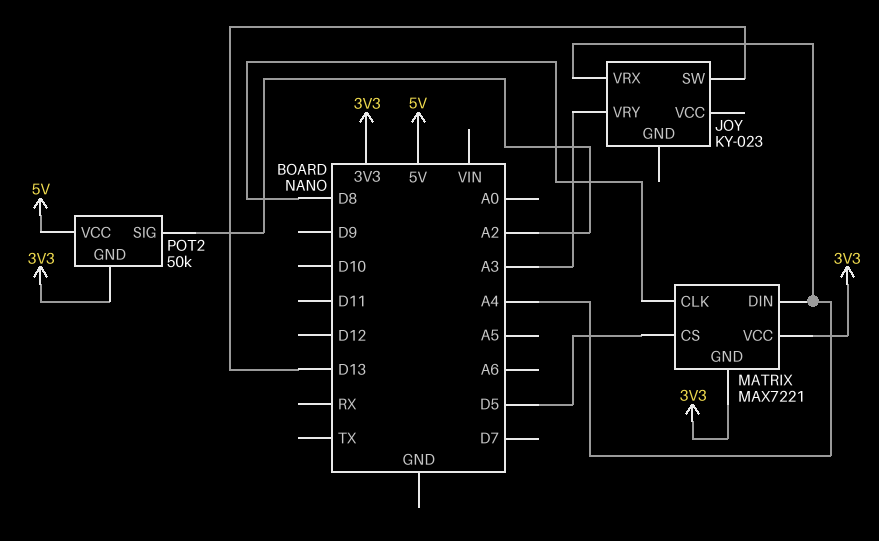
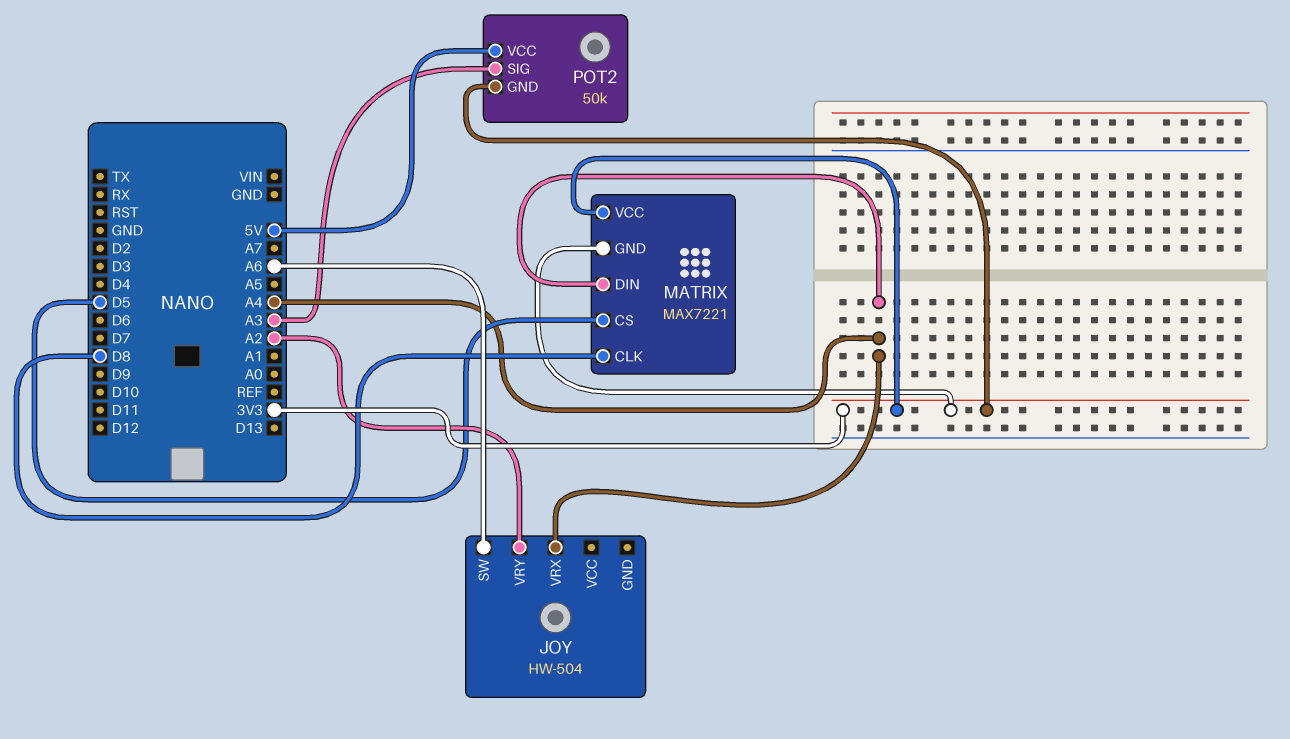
JOY: KY-023 -> HW-504
JOY pin SW: D13 -> A6
JOY pin VRY: A3 -> A2
POT2 pin SIG: A2 -> A3

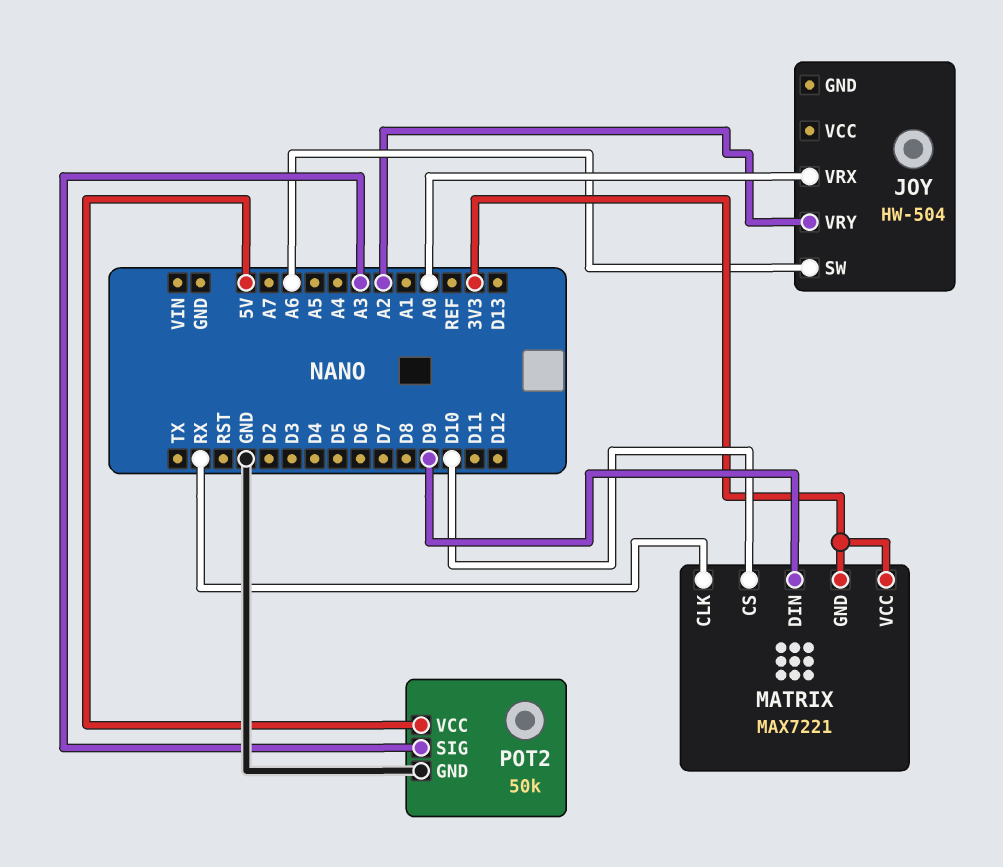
JOY pin VRX: A4 -> A0
MATRIX pin CLK: D8 -> RX
MATRIX pin CS: D5 -> D10
MATRIX pin DIN: A4 -> D9
POT2 pin GND: 3V3 -> GND

